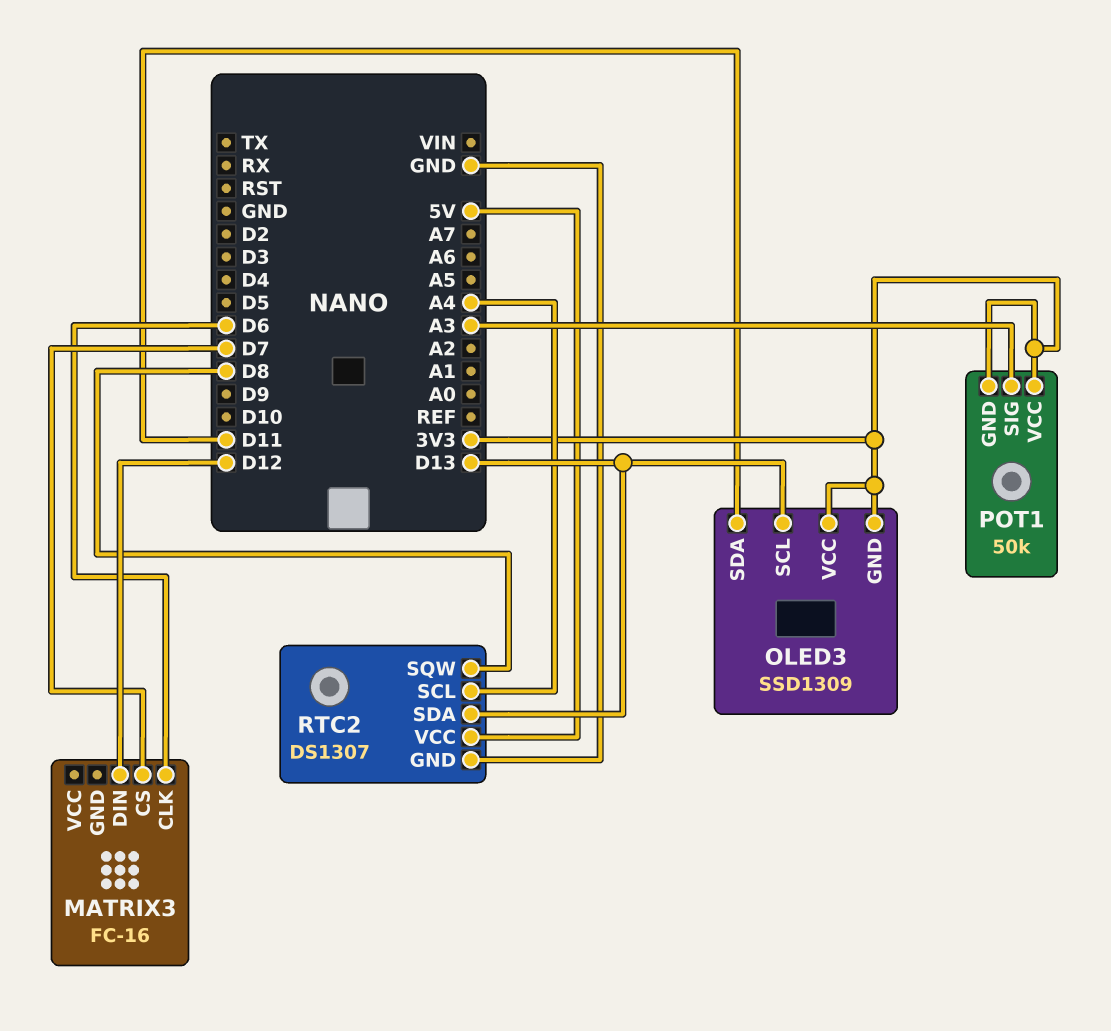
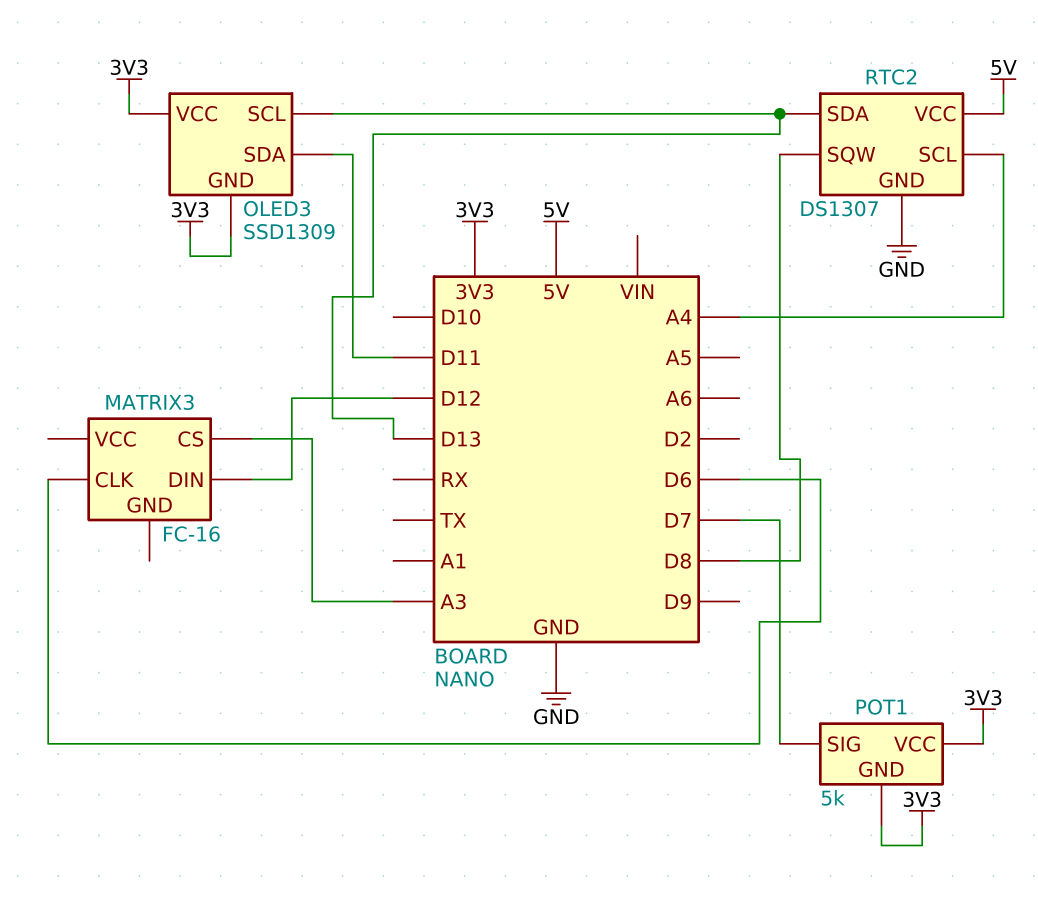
MATRIX3 pin CS: D7 -> A3
POT1: 50k -> 5k
POT1 pin SIG: A3 -> D7

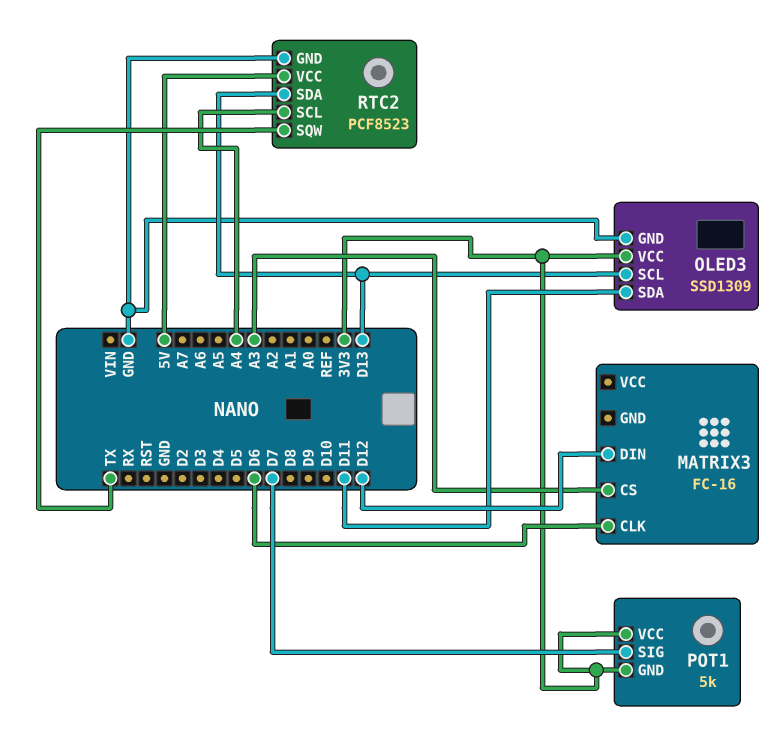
OLED3 pin GND: 3V3 -> GND
RTC2: DS1307 -> PCF8523
RTC2 pin SQW: D8 -> TX

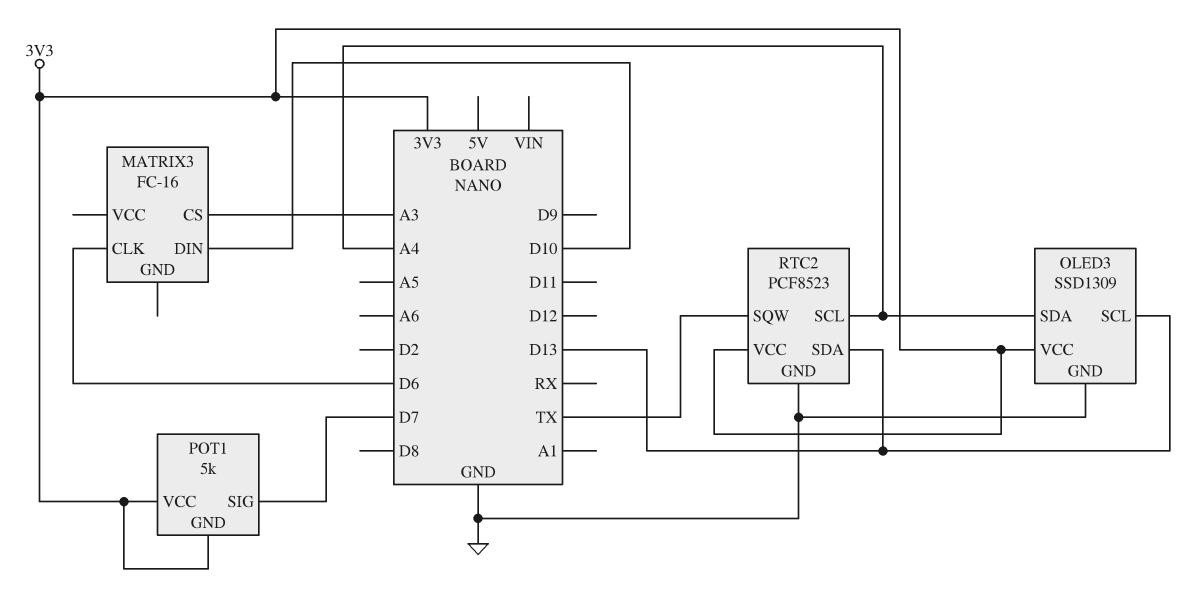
MATRIX3 pin DIN: D12 -> D10
OLED3 pin SDA: D11 -> A4
RTC2 pin VCC: 5V -> 3V3

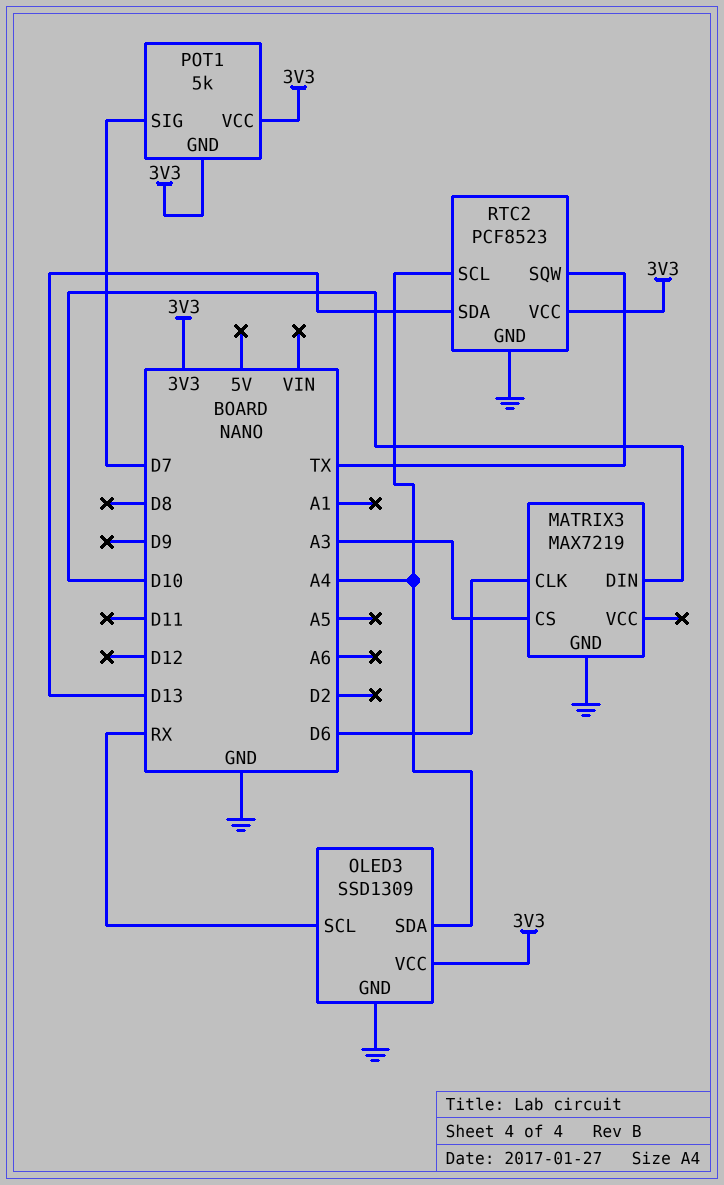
MATRIX3: FC-16 -> MAX7219
MATRIX3 pin GND: none -> GND
OLED3 pin SCL: D13 -> RX

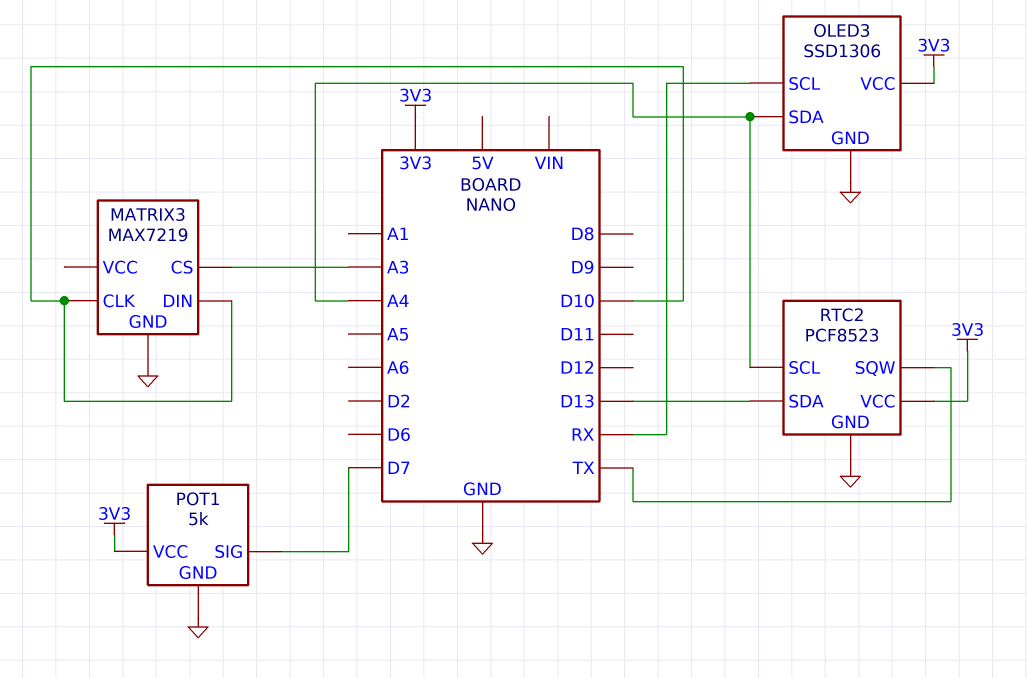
MATRIX3 pin CLK: D6 -> D10
OLED3: SSD1309 -> SSD1306
POT1 pin GND: 3V3 -> GND

